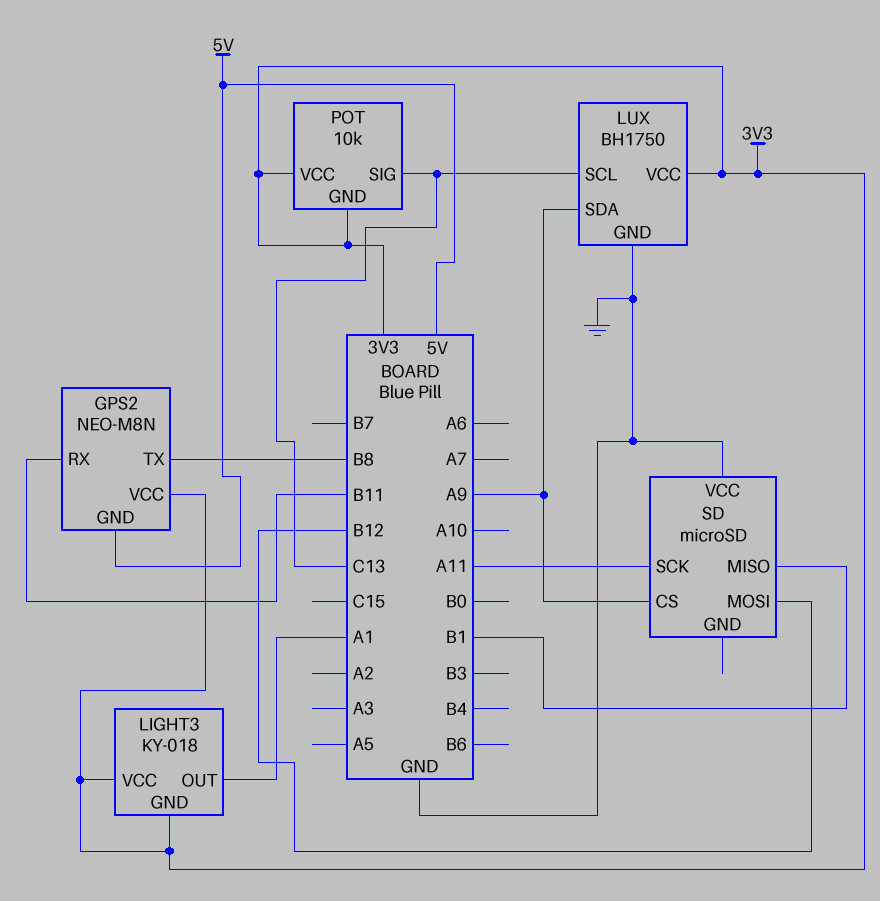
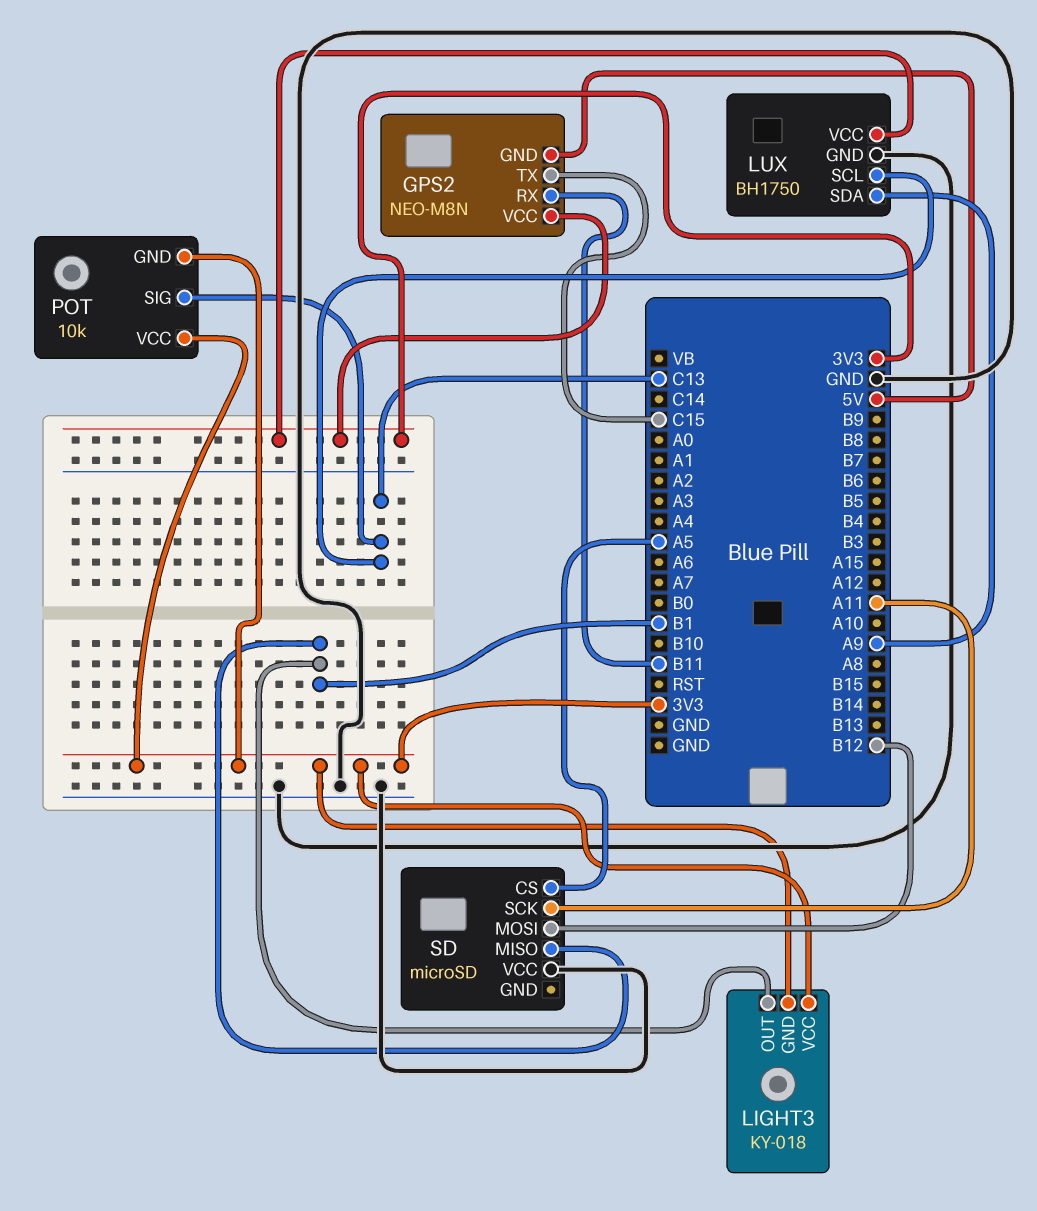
GPS2 pin TX: B8 -> C15
LIGHT3 pin OUT: A1 -> B1
SD pin CS: A9 -> A5

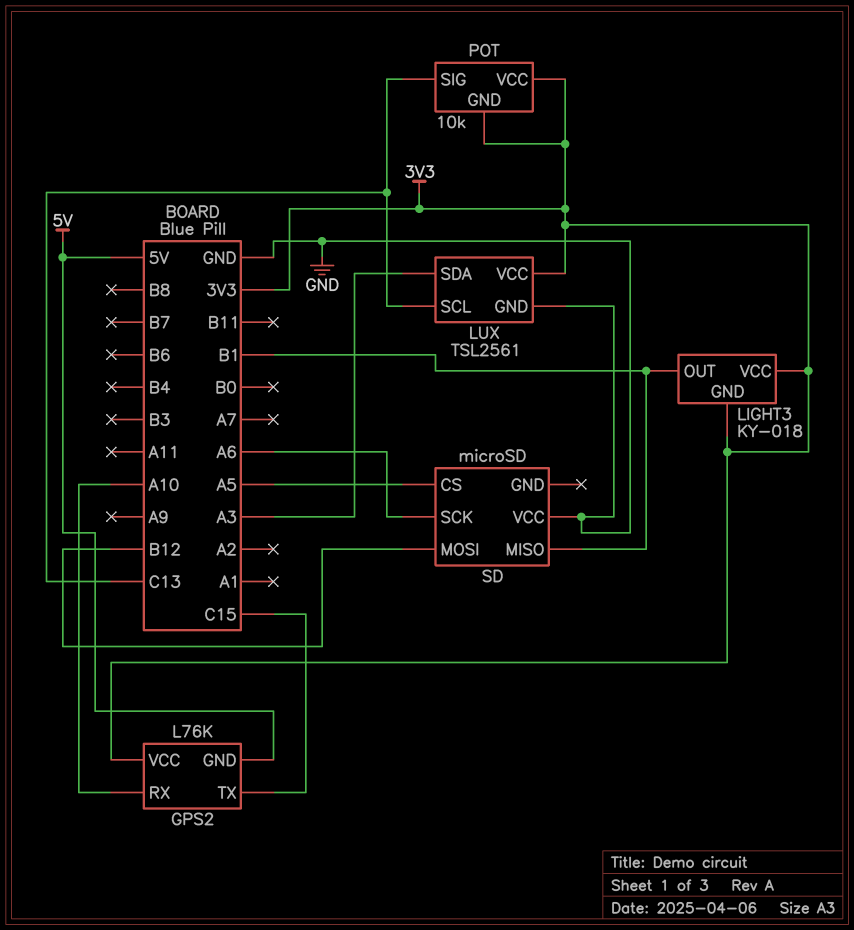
GPS2: NEO-M8N -> L76K
GPS2 pin RX: B11 -> A10
LUX: BH1750 -> TSL2561
LUX pin SDA: A9 -> A3
SD pin SCK: A11 -> A6

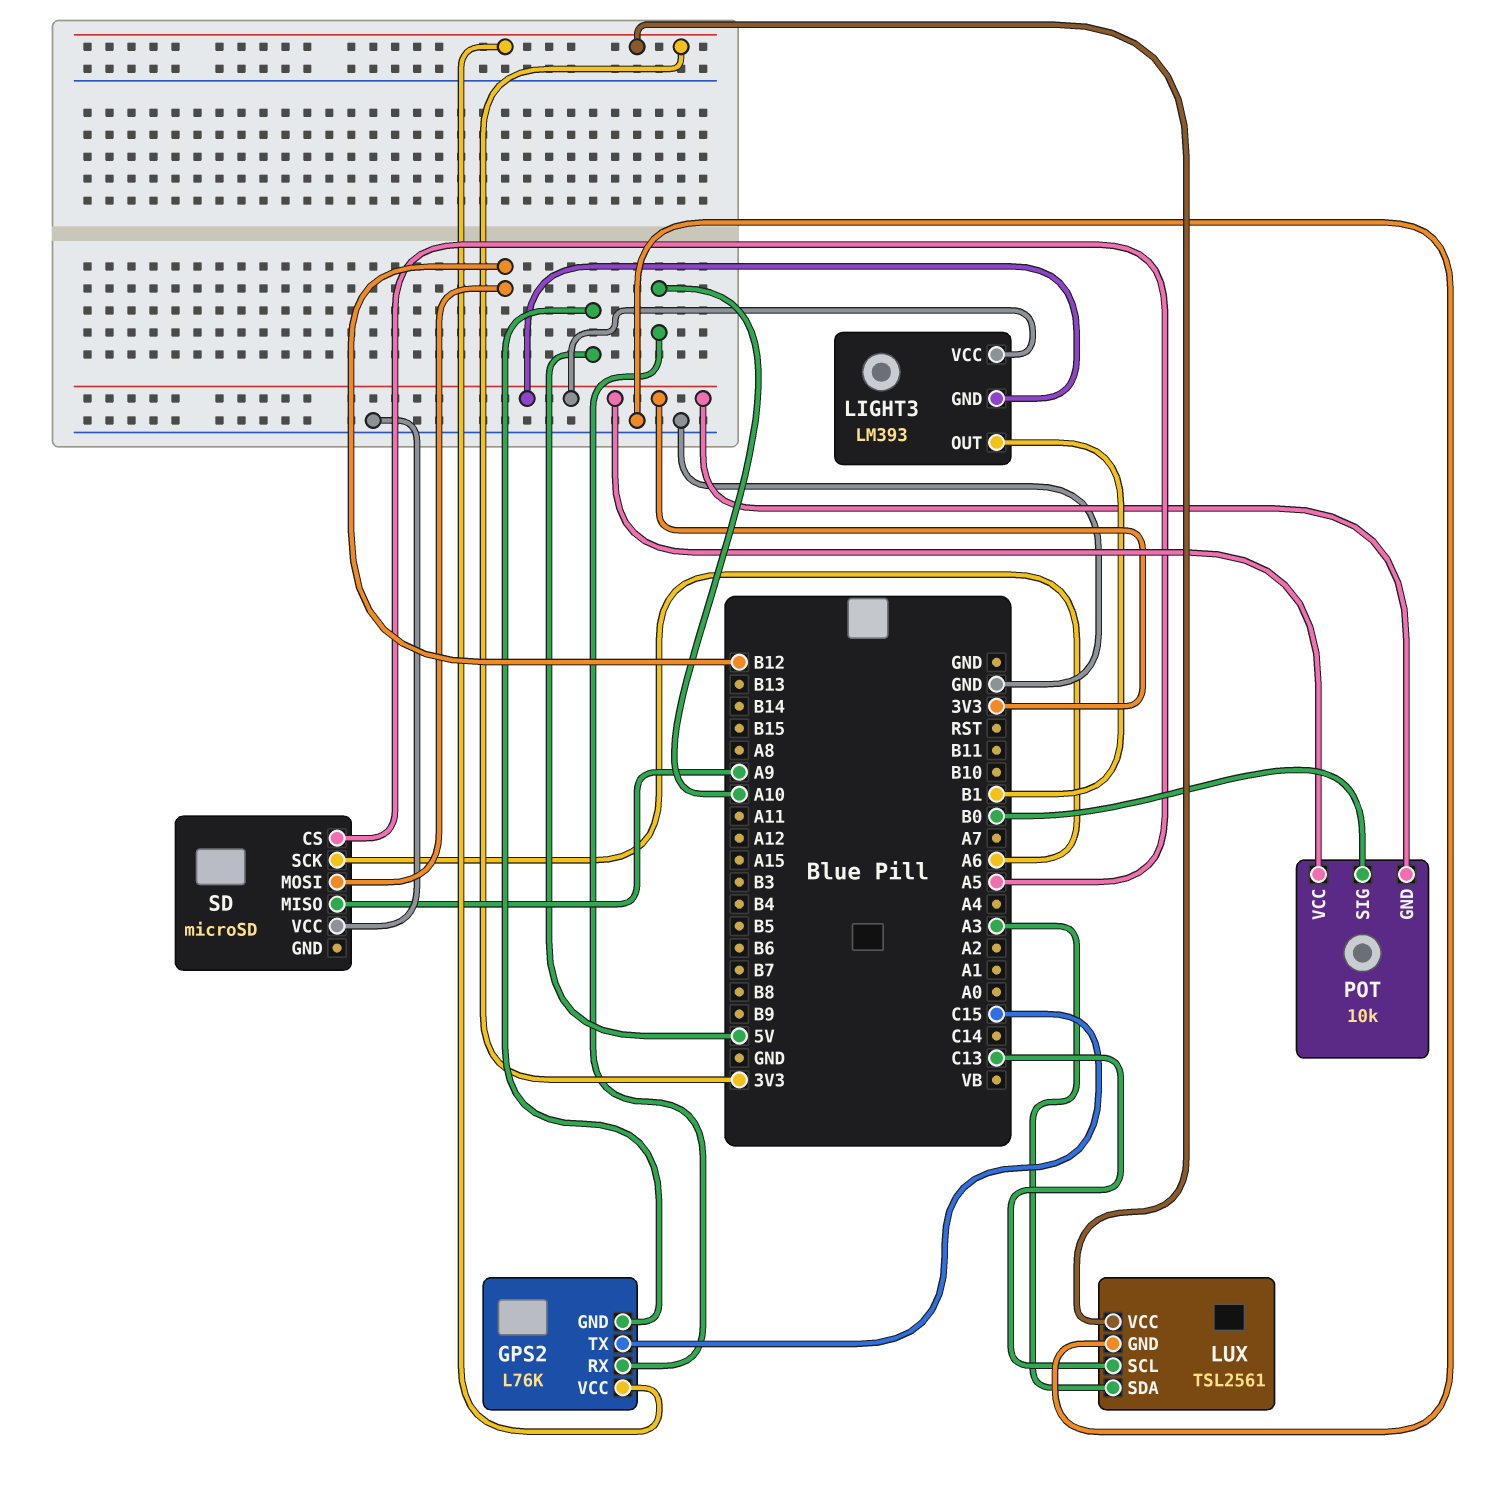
LIGHT3: KY-018 -> LM393
POT pin SIG: C13 -> B0
SD pin MISO: B1 -> A9

